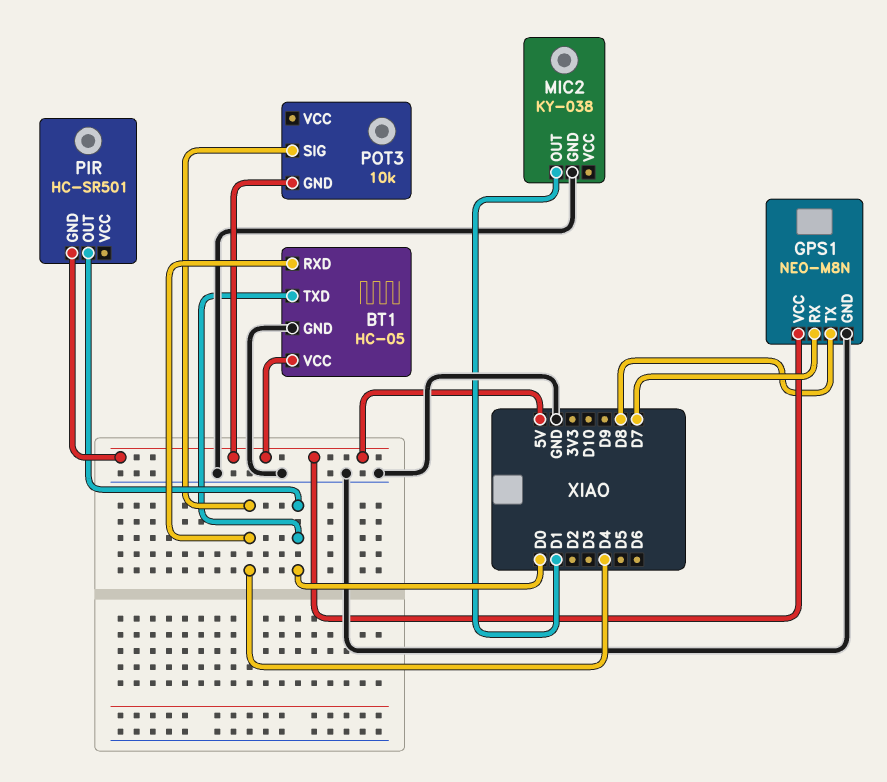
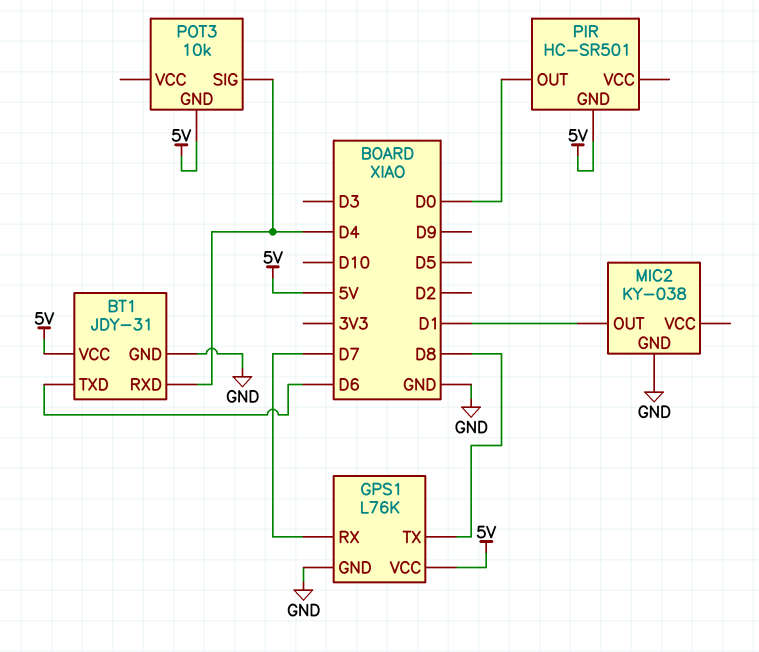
BT1: HC-05 -> JDY-31
BT1 pin TXD: D0 -> D6
GPS1: NEO-M8N -> L76K

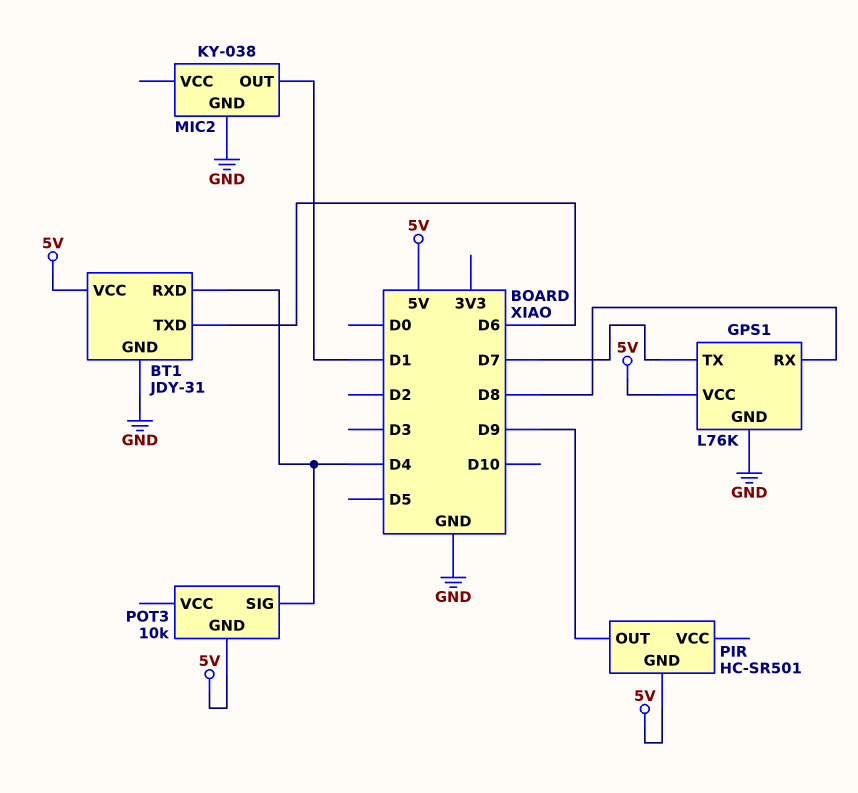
GPS1 pin RX: D7 -> D8
GPS1 pin TX: D8 -> D7
PIR pin OUT: D0 -> D9

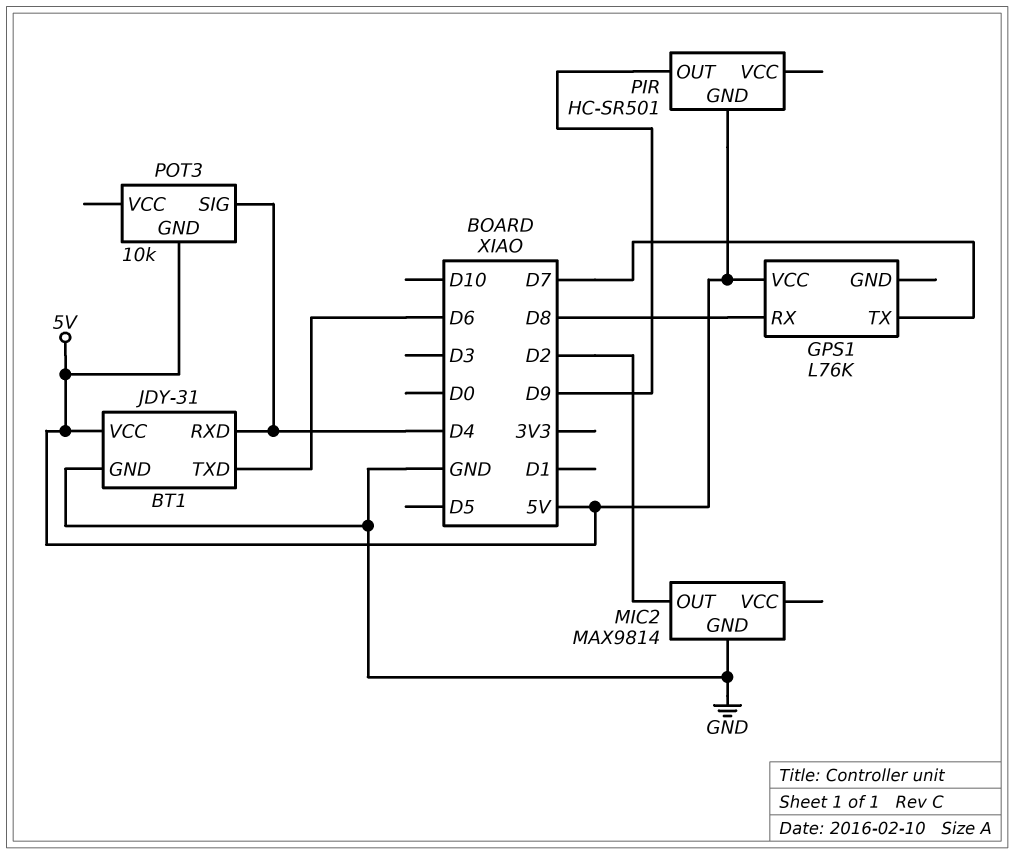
GPS1 pin GND: GND -> none
MIC2: KY-038 -> MAX9814
MIC2 pin OUT: D1 -> D2

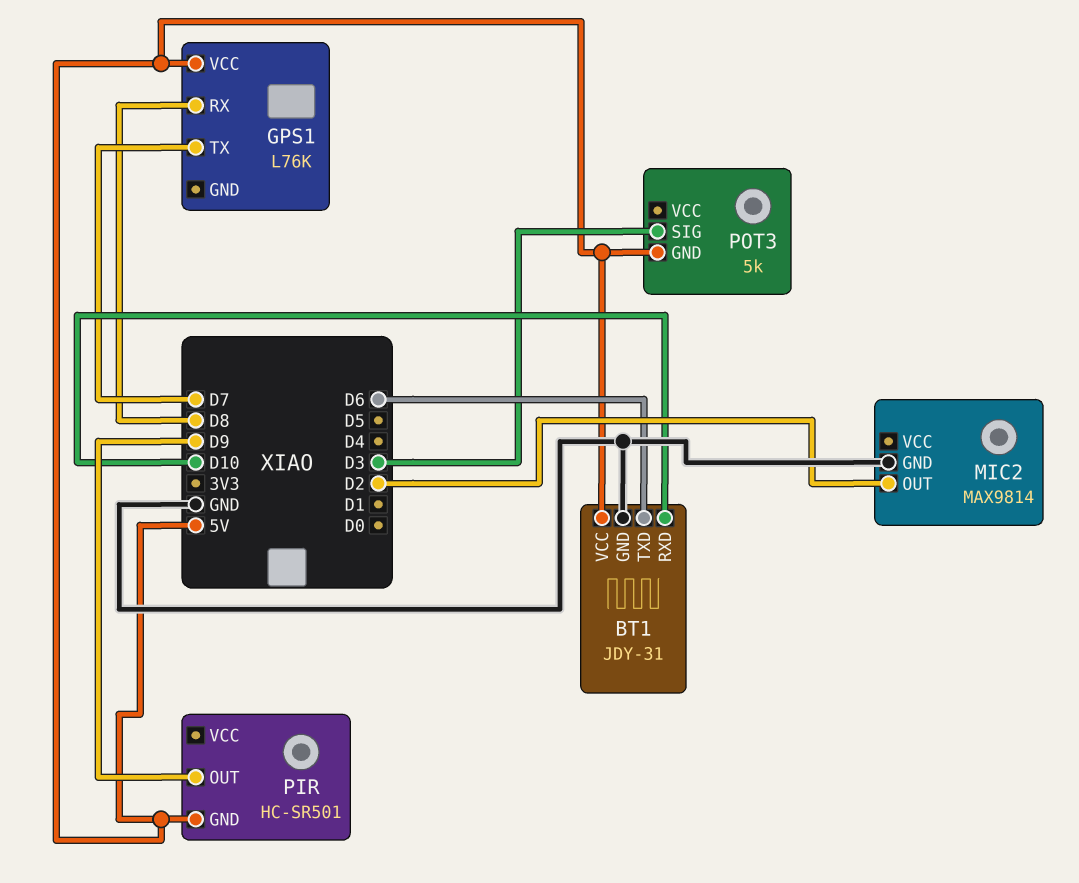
BT1 pin RXD: D4 -> D10
POT3: 10k -> 5k
POT3 pin SIG: D4 -> D3

